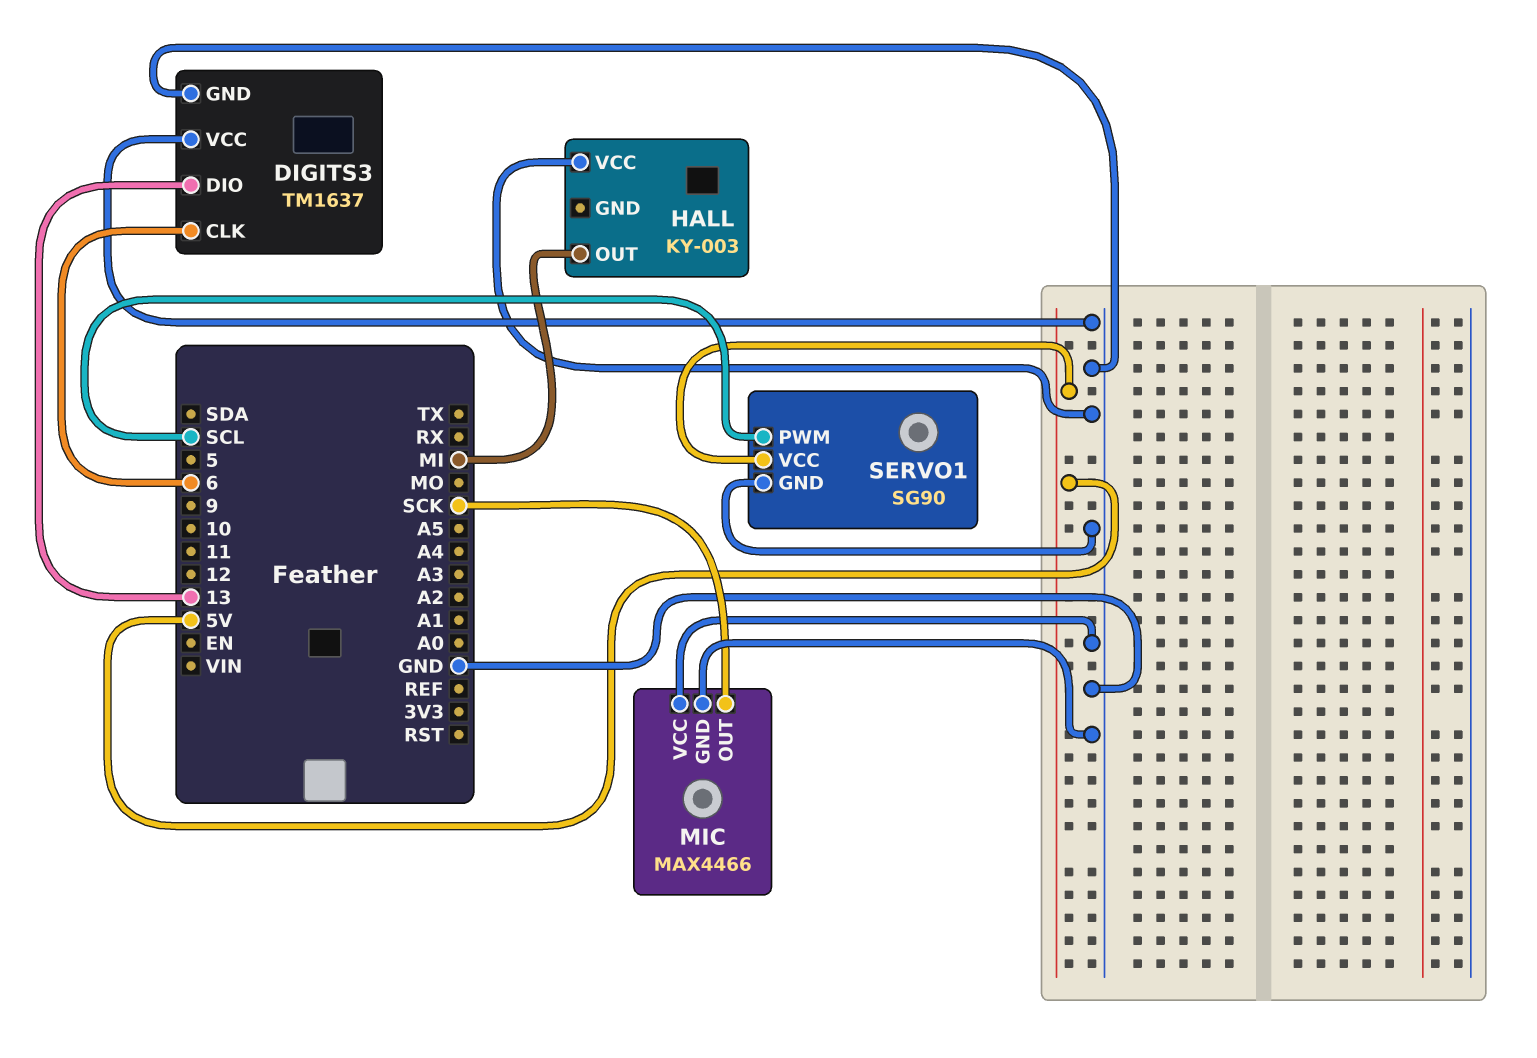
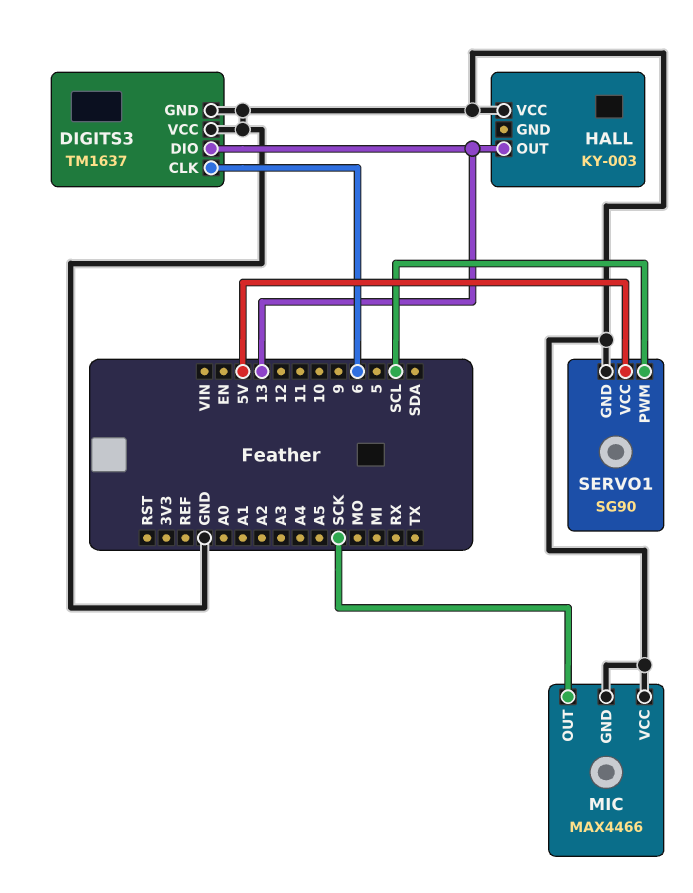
HALL pin OUT: MI -> 13

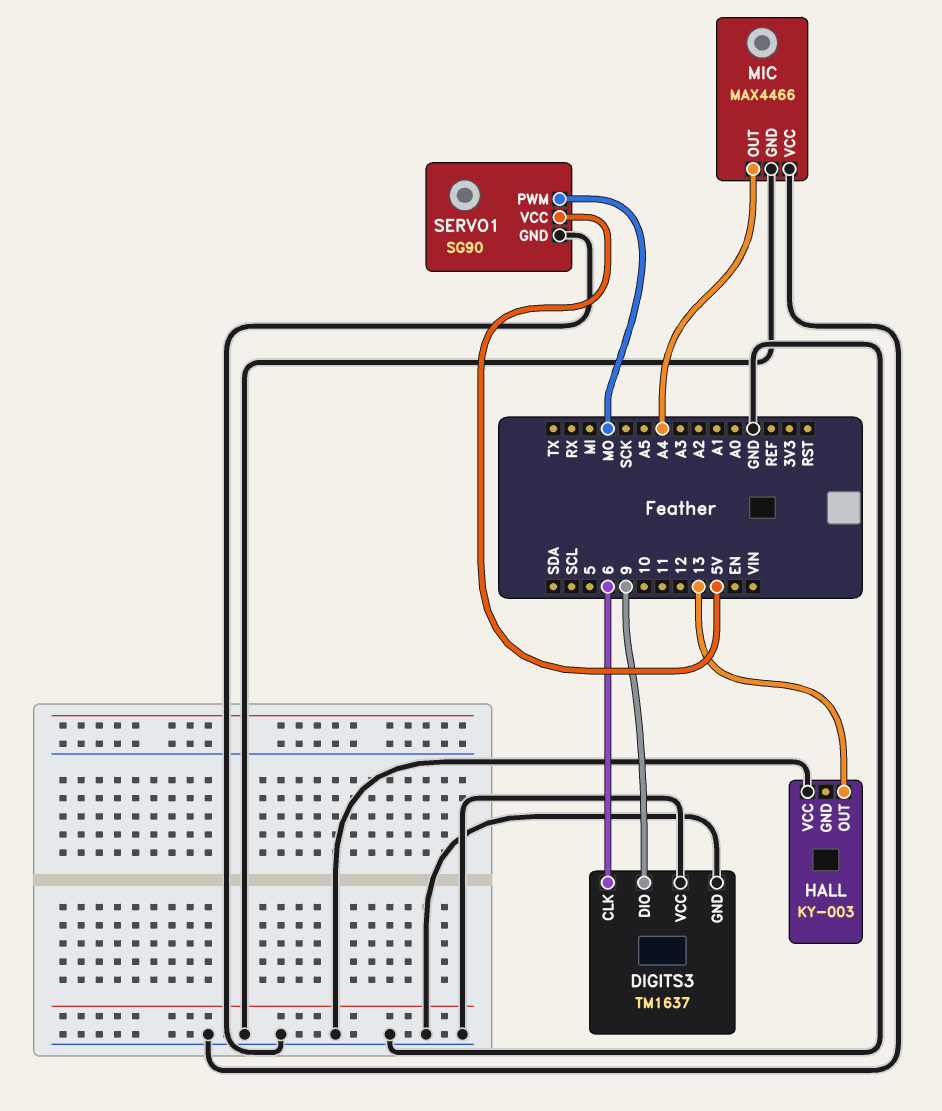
DIGITS3 pin DIO: 13 -> 9
MIC pin OUT: SCK -> A4
SERVO1 pin PWM: SCL -> MO

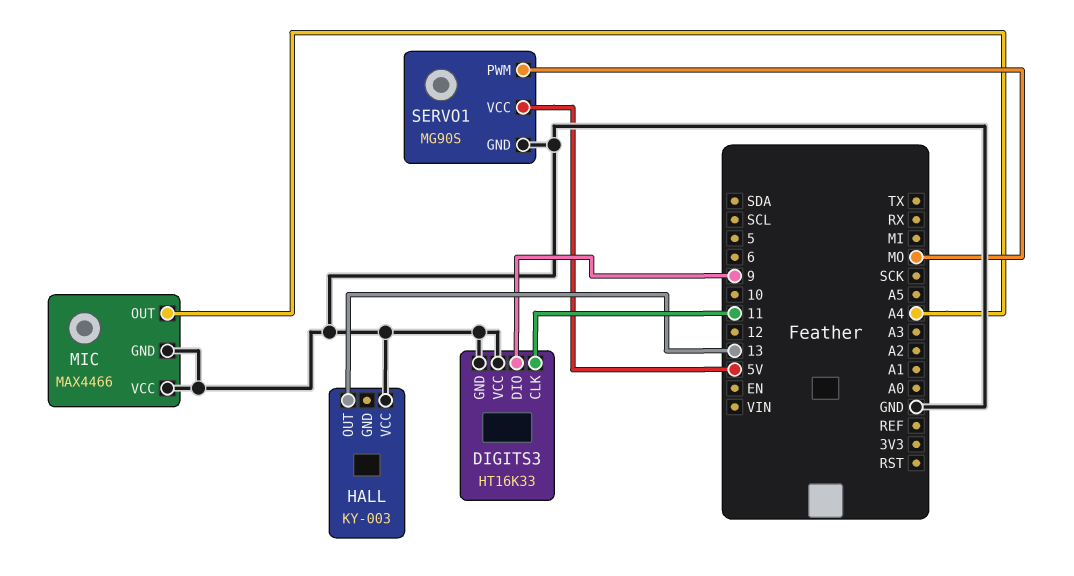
DIGITS3: TM1637 -> HT16K33
DIGITS3 pin CLK: 6 -> 11
SERVO1: SG90 -> MG90S

